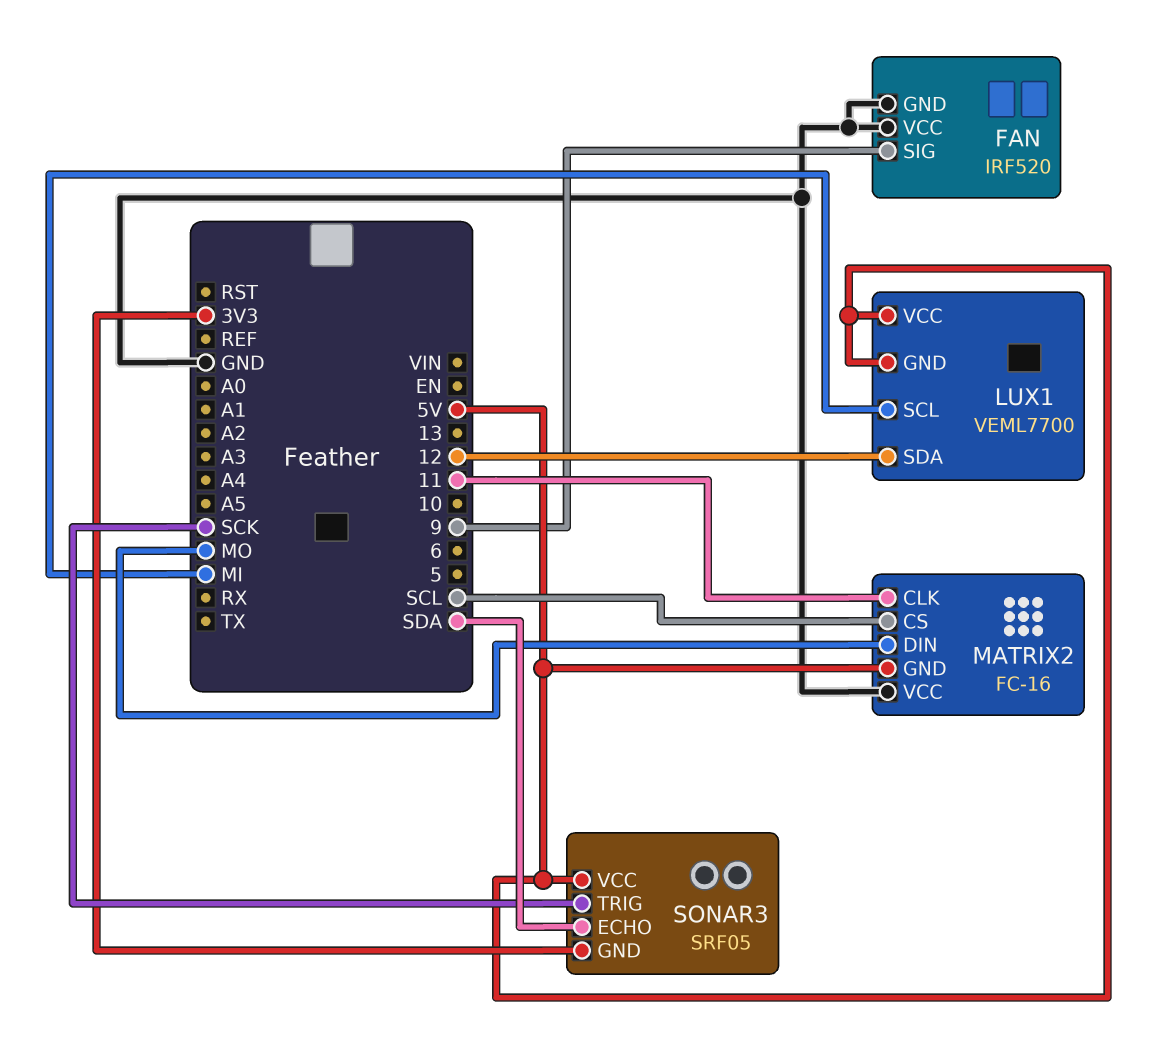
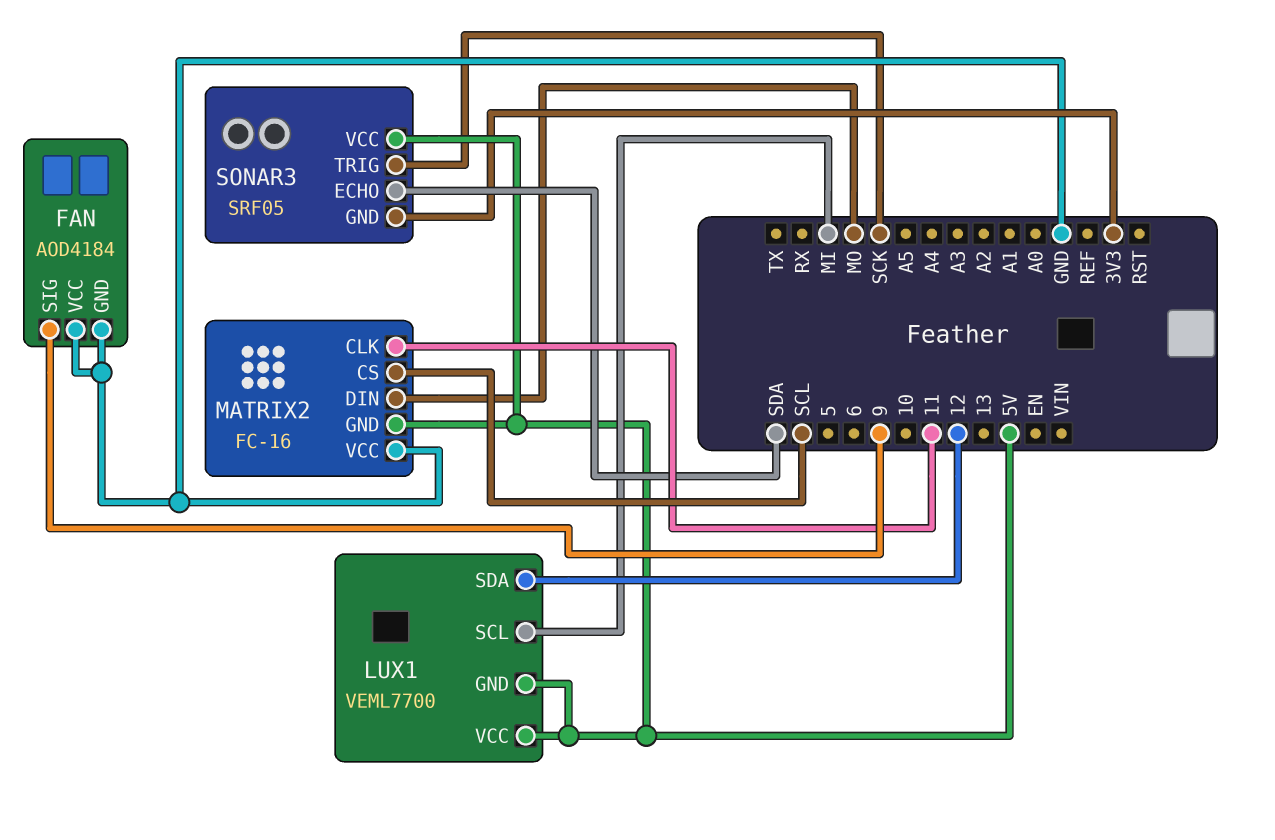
FAN: IRF520 -> AOD4184

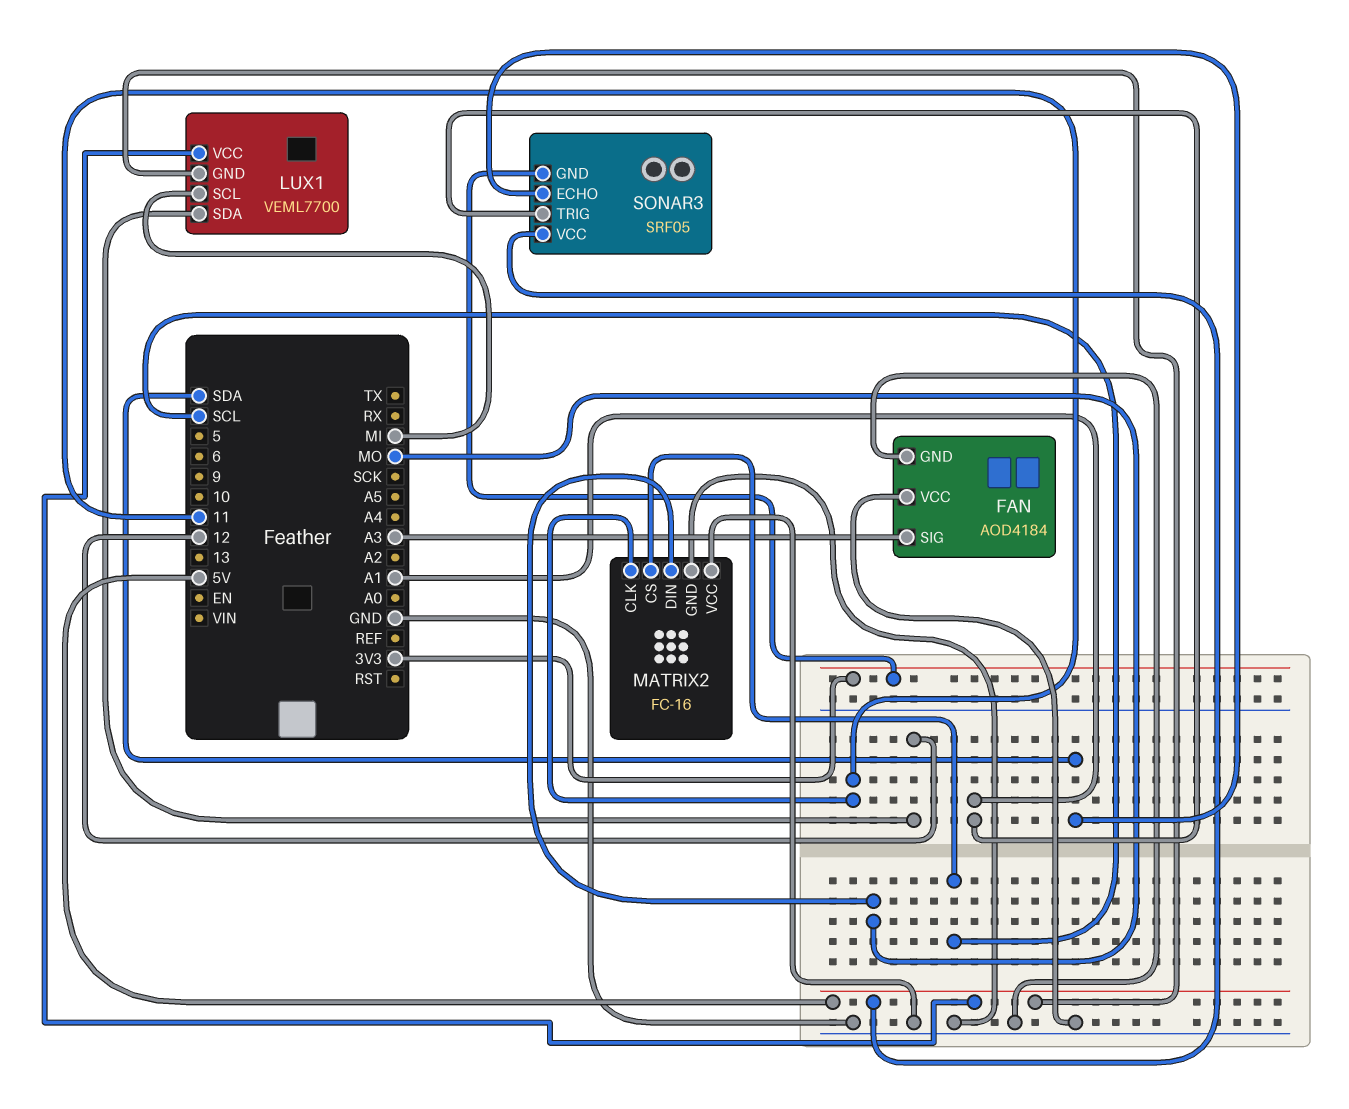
FAN pin SIG: 9 -> A3
MATRIX2 pin GND: 5V -> GND
SONAR3 pin TRIG: SCK -> A1

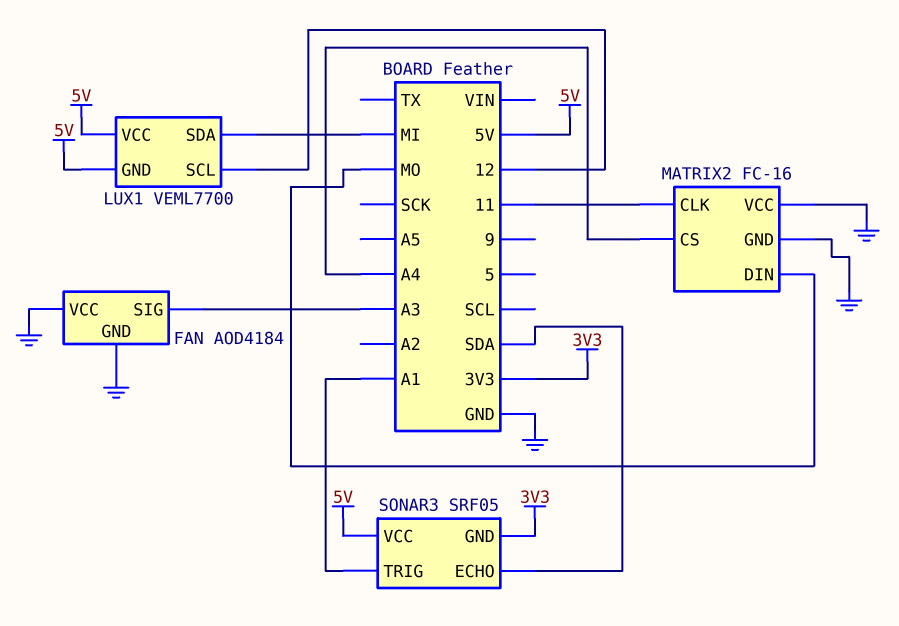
LUX1 pin SCL: MI -> 12
LUX1 pin SDA: 12 -> MI
MATRIX2 pin CS: SCL -> A4

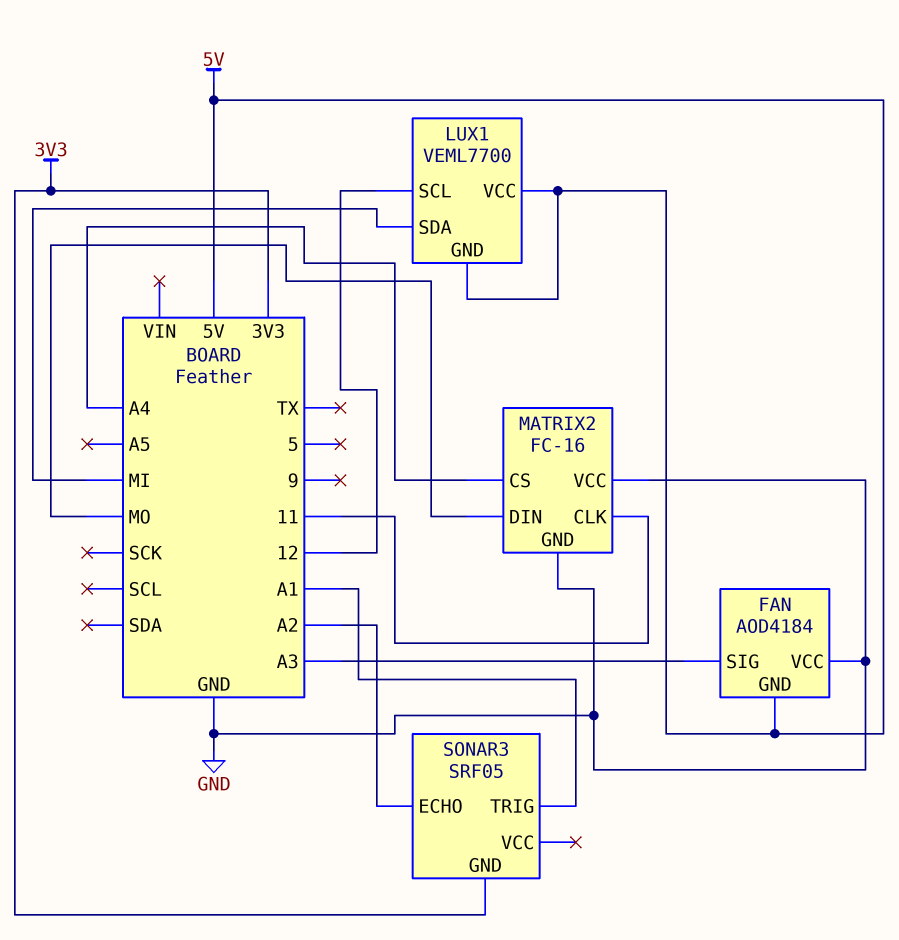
FAN pin GND: GND -> 5V
SONAR3 pin ECHO: SDA -> A2
SONAR3 pin VCC: 5V -> none

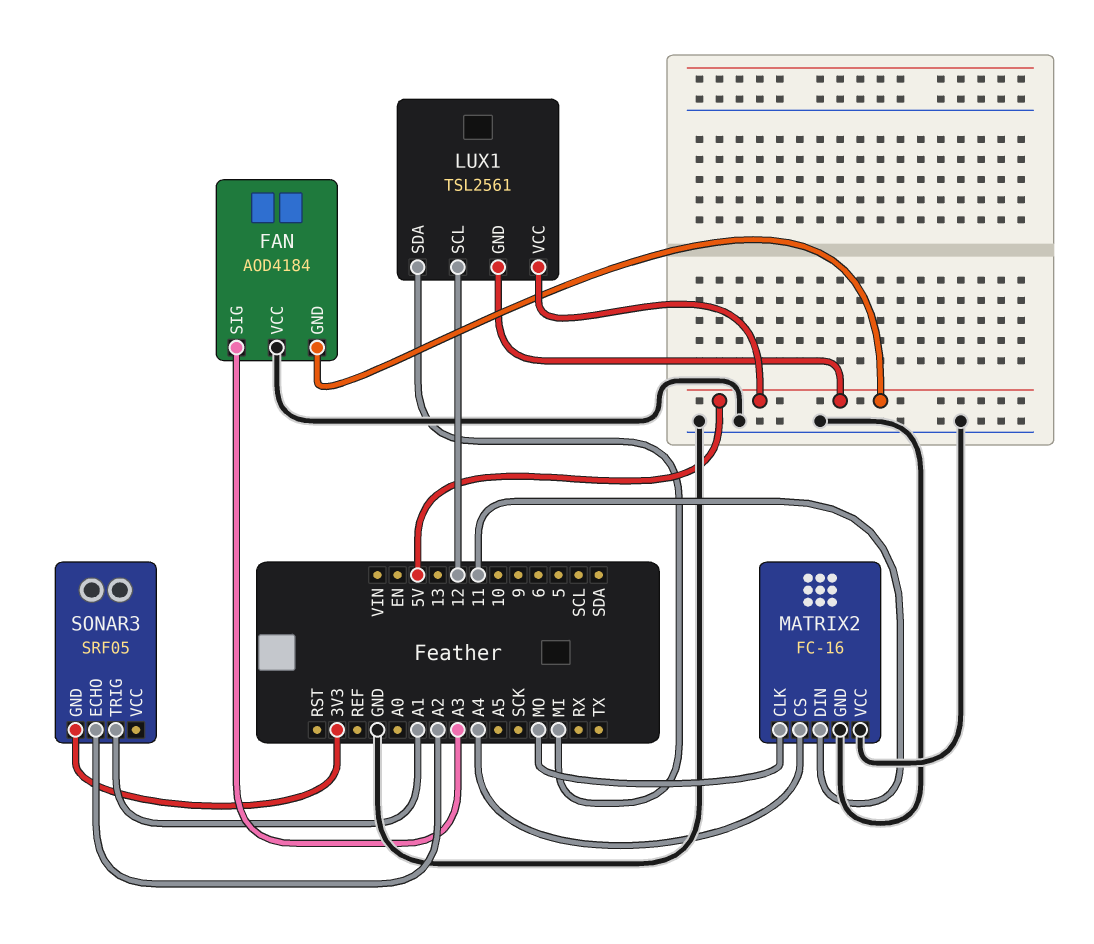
LUX1: VEML7700 -> TSL2561
MATRIX2 pin CLK: 11 -> MO
MATRIX2 pin DIN: MO -> 11

